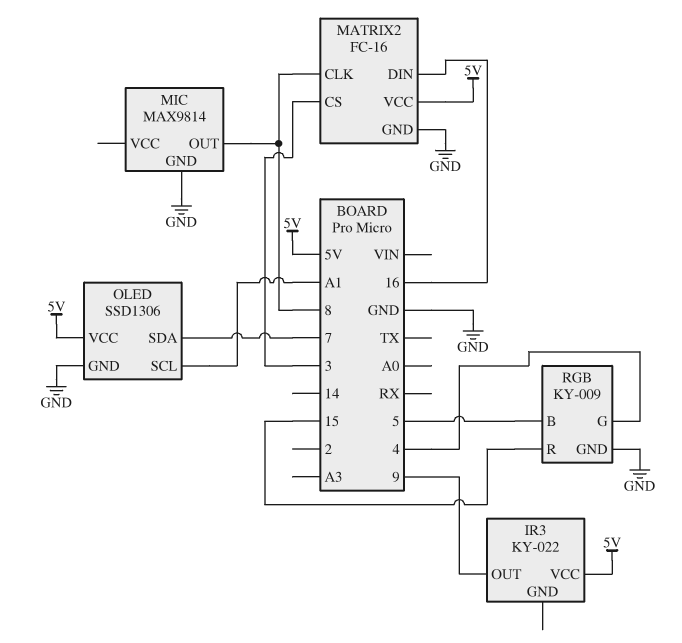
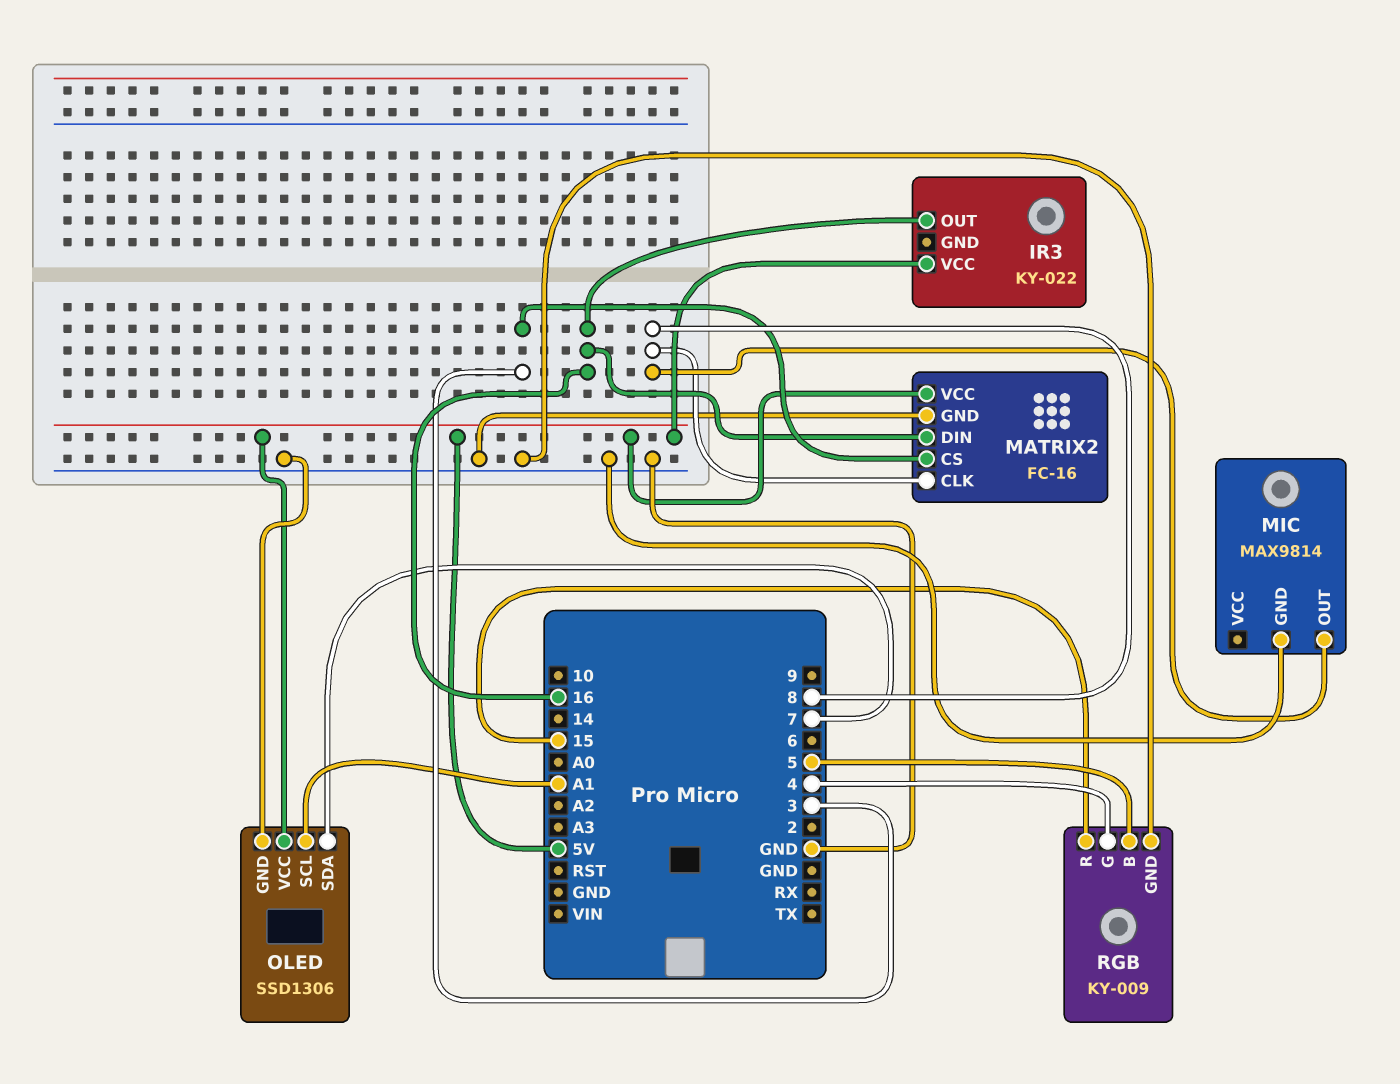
IR3 pin OUT: 9 -> 16

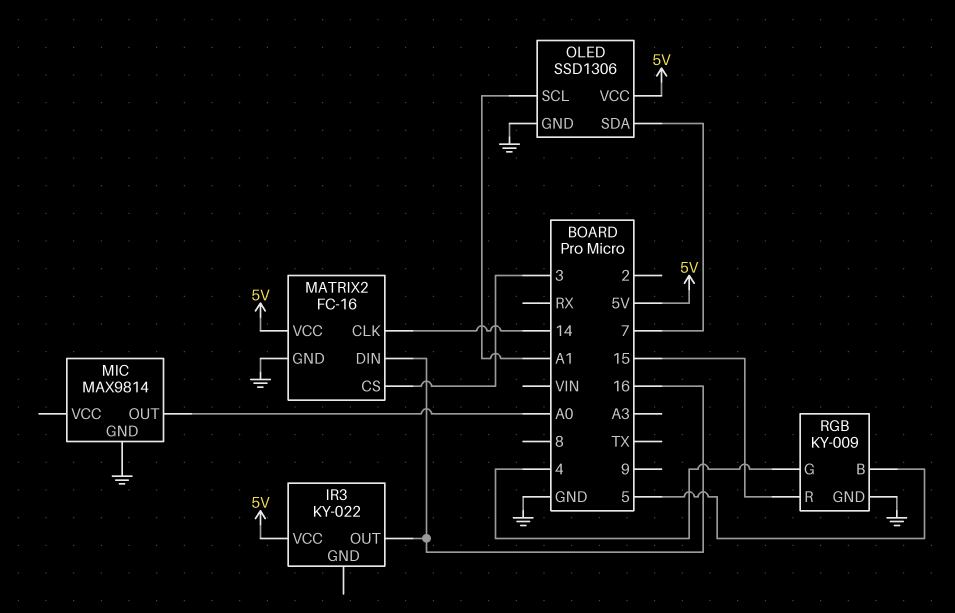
MATRIX2 pin CLK: 8 -> 14
MIC pin OUT: 8 -> A0

